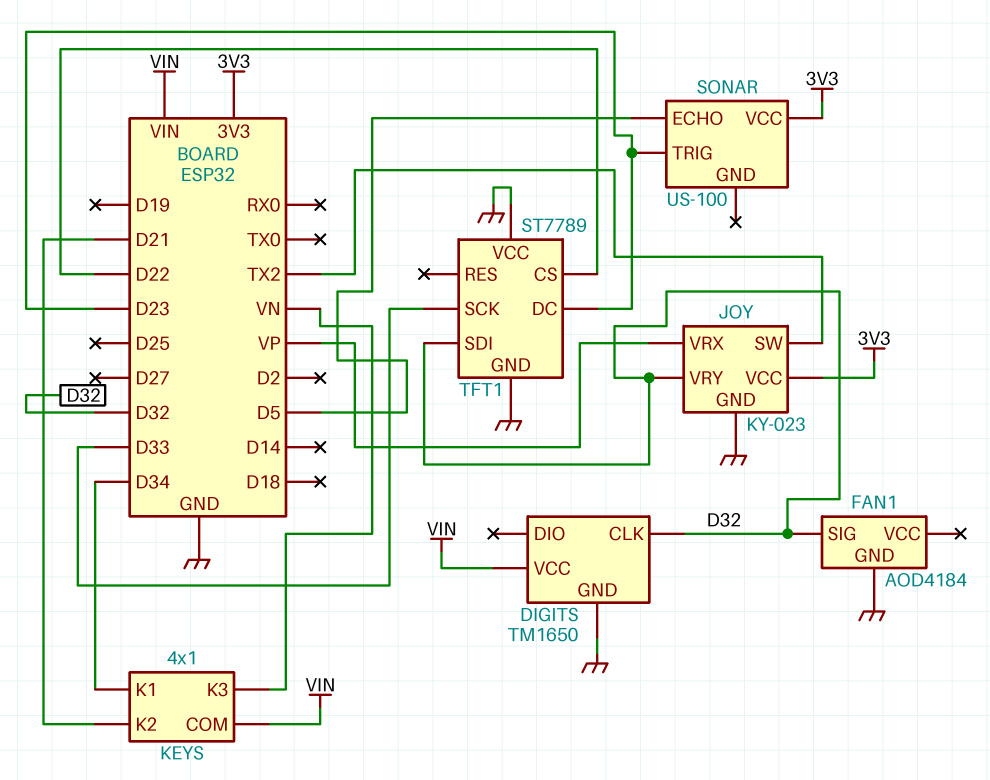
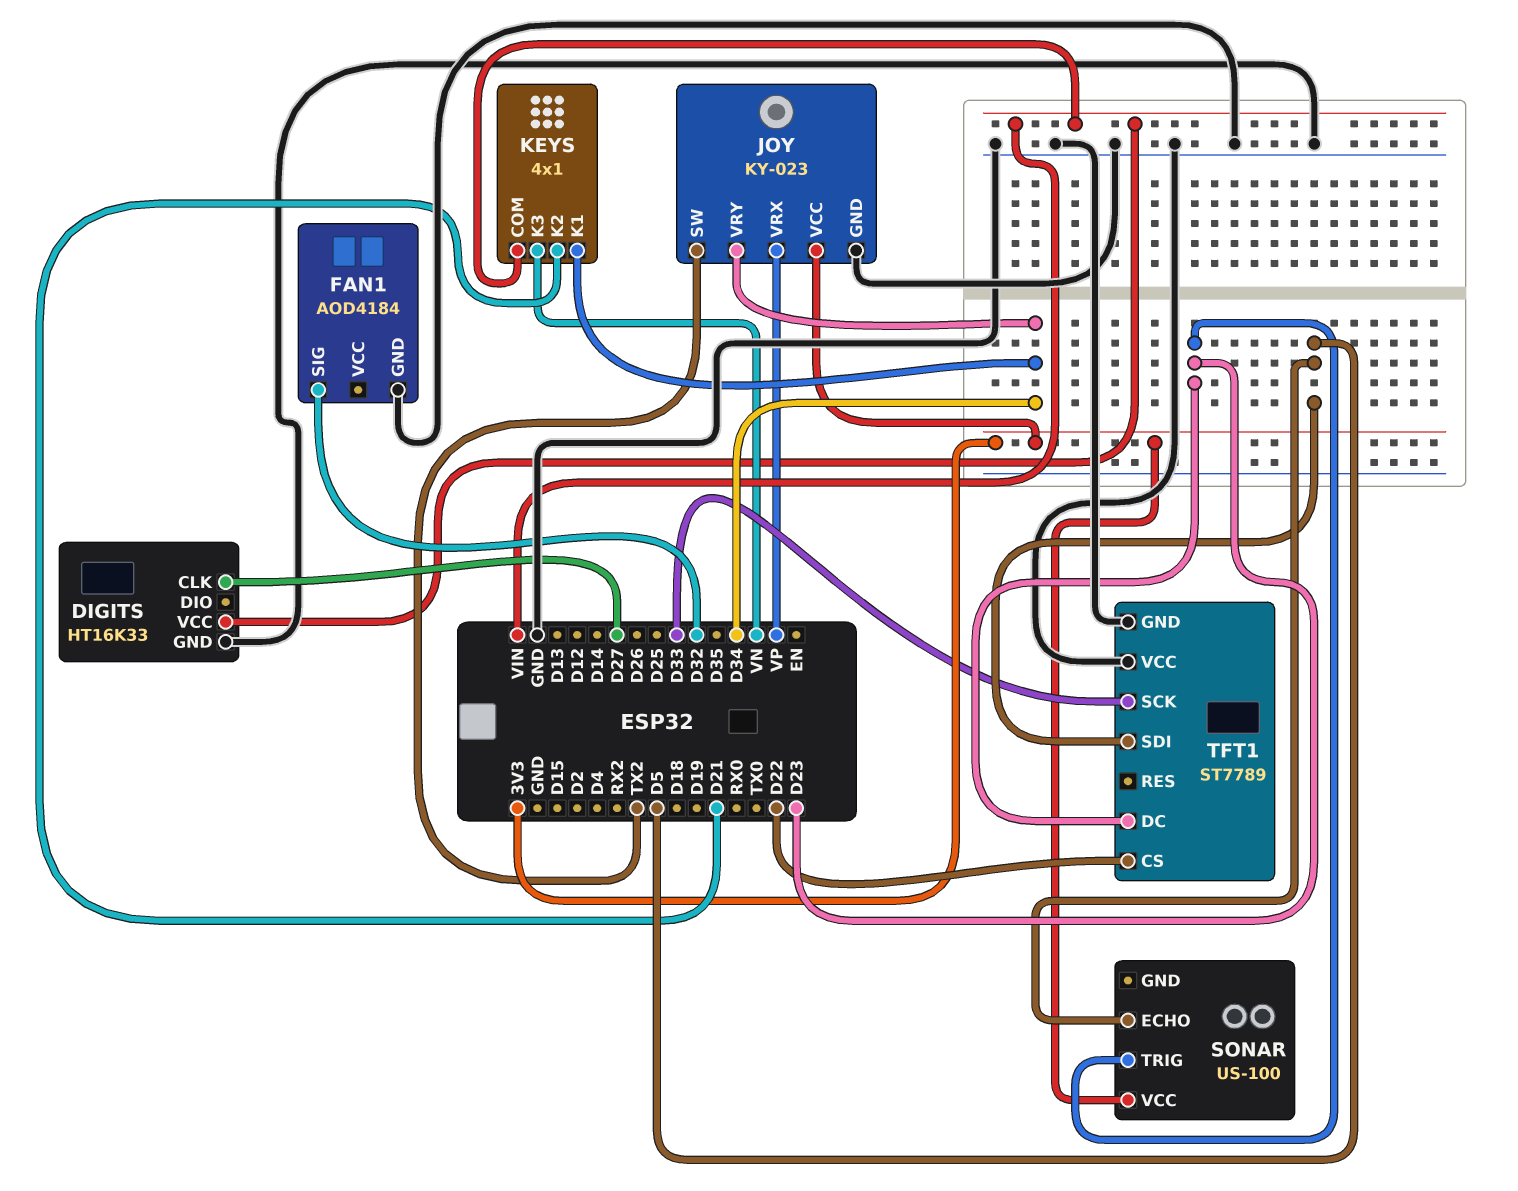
DIGITS: TM1650 -> HT16K33
DIGITS pin CLK: D32 -> D27
JOY pin VRY: D32 -> D34
TFT1 pin SDI: D32 -> D5

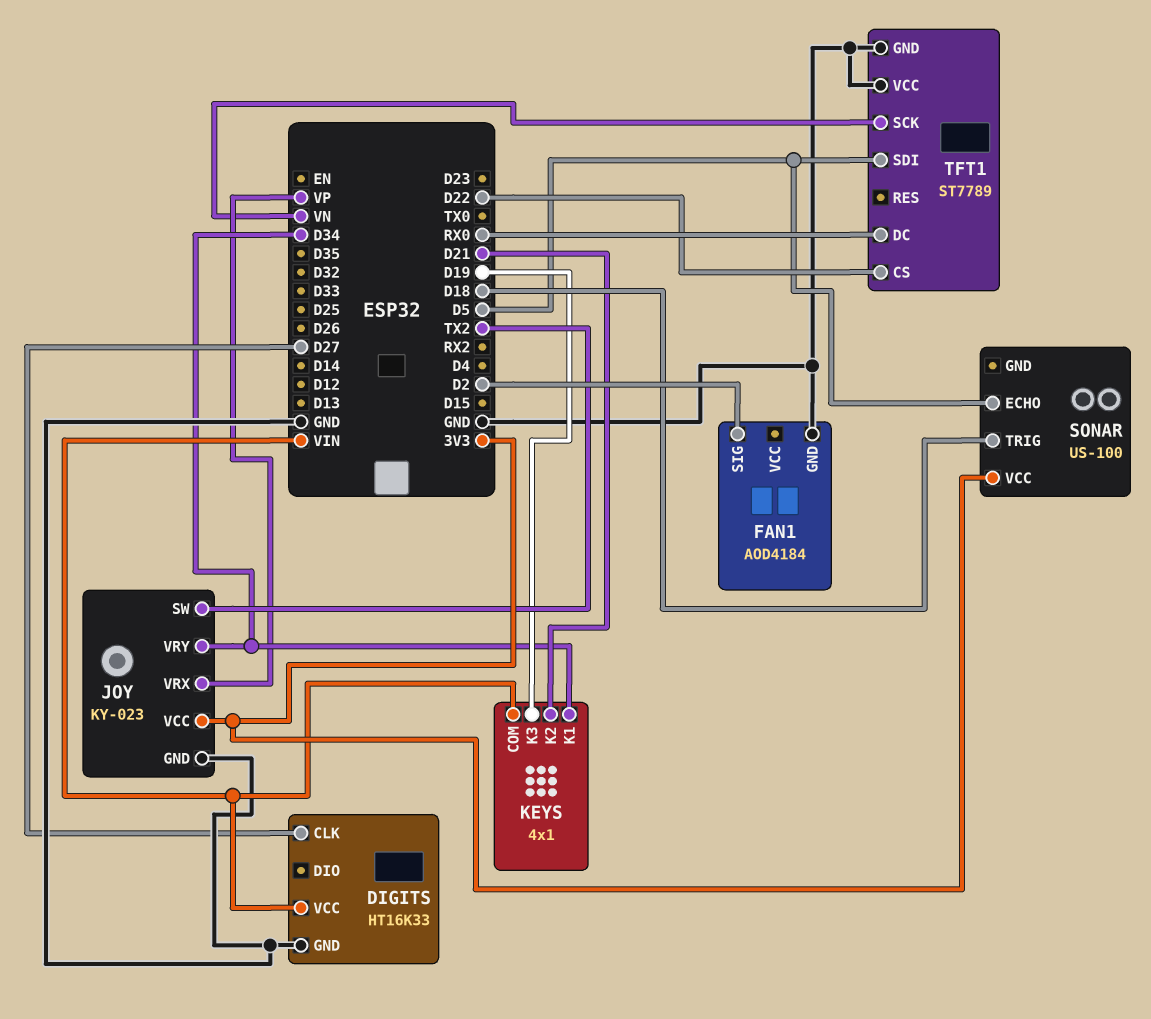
FAN1 pin SIG: D32 -> D2
KEYS pin K3: VN -> D19
SONAR pin TRIG: D23 -> D18
TFT1 pin DC: D23 -> RX0
TFT1 pin SCK: D33 -> VN

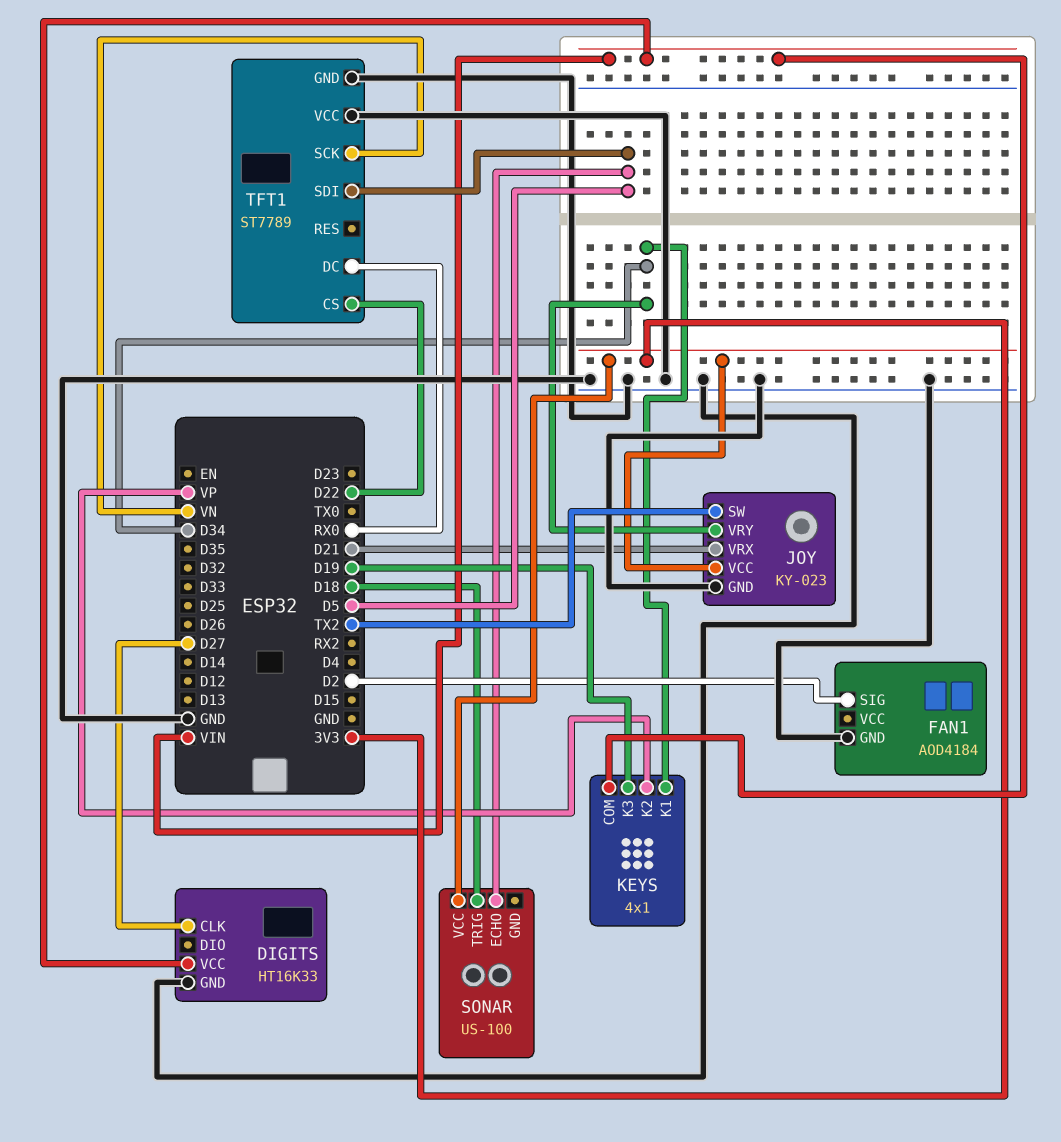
JOY pin VRX: VP -> D21
KEYS pin K2: D21 -> VP

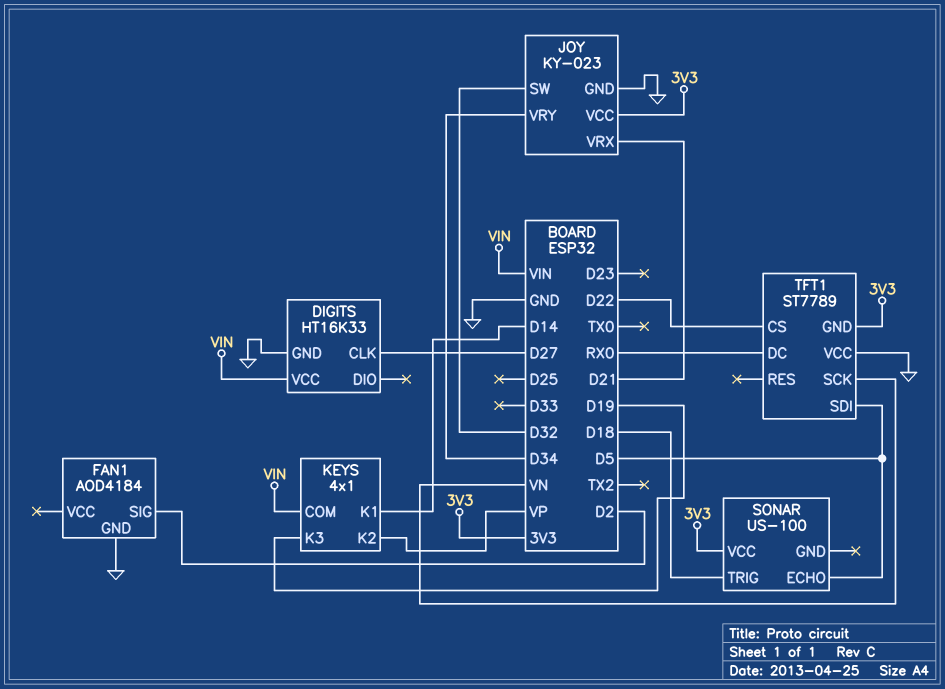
JOY pin SW: TX2 -> D32
KEYS pin K1: D34 -> D14
TFT1 pin GND: GND -> 3V3

